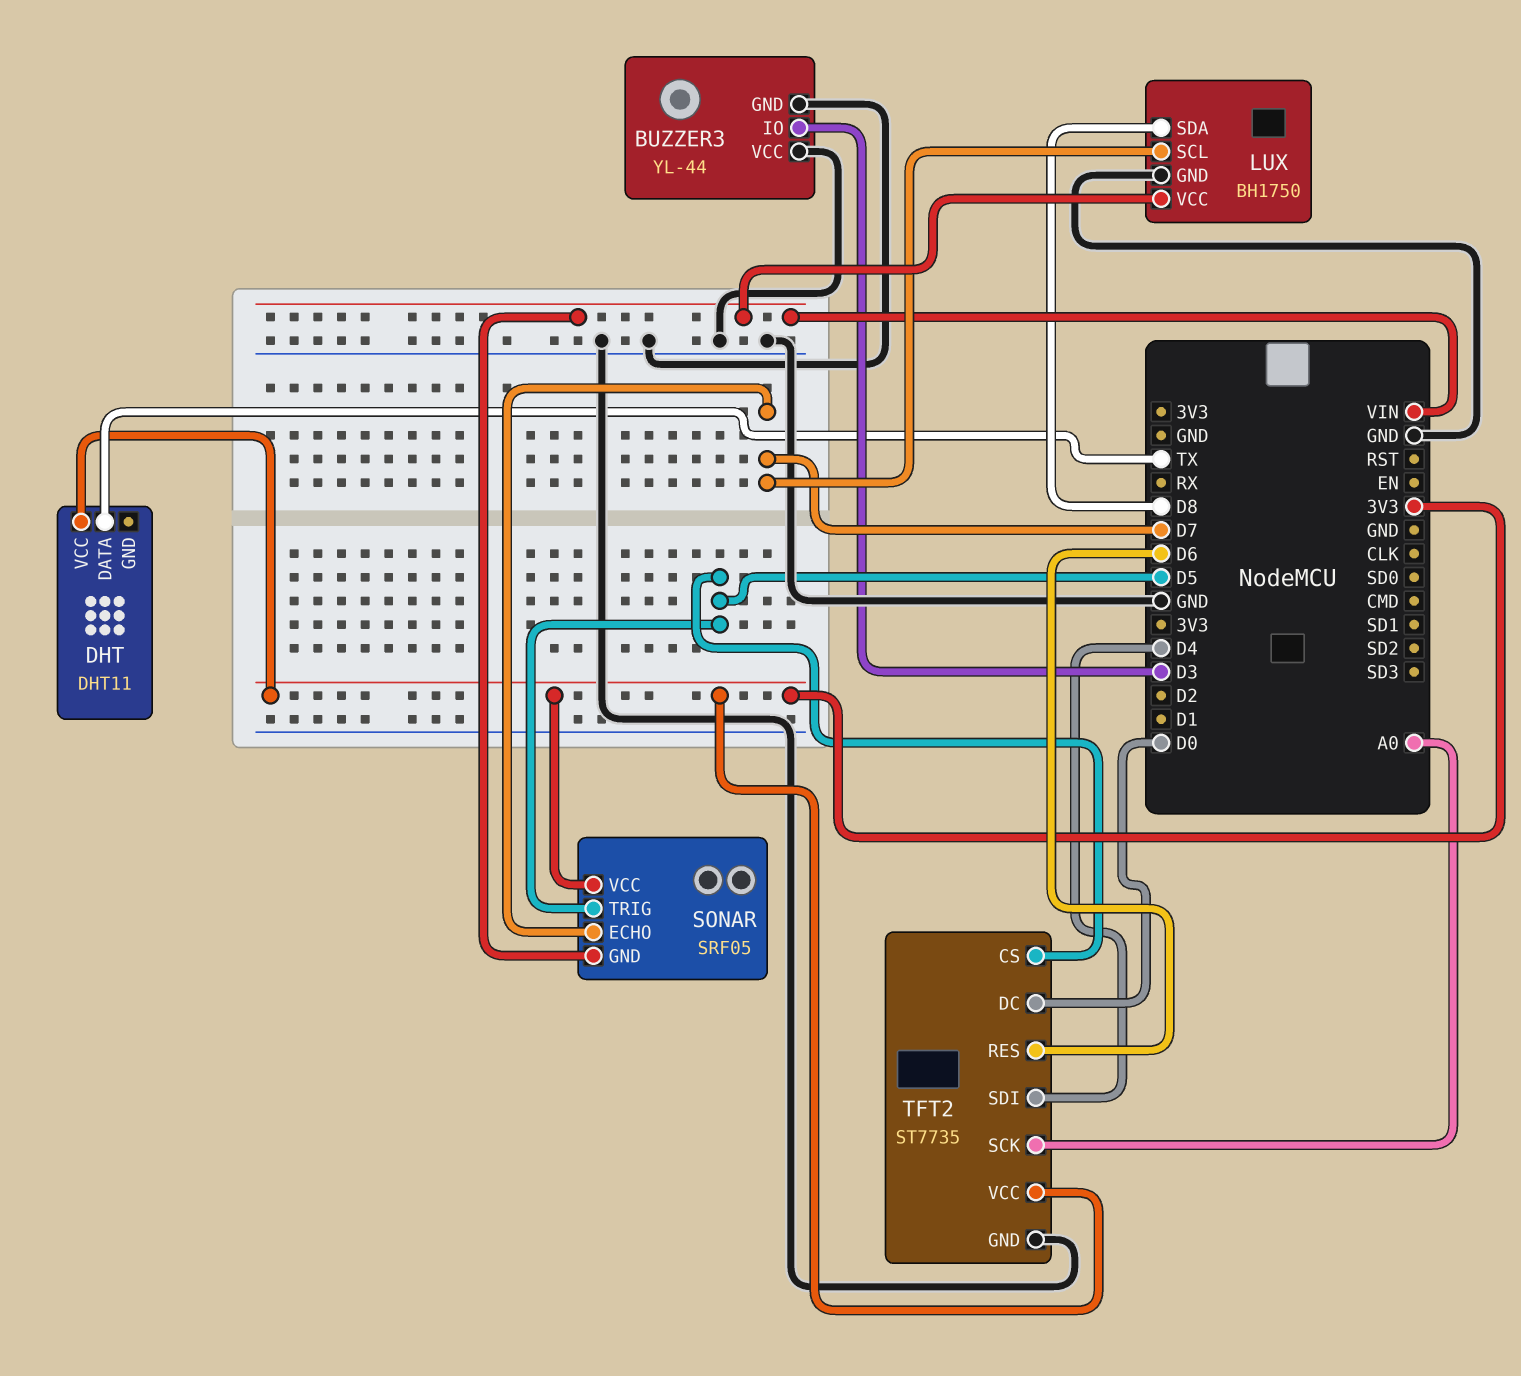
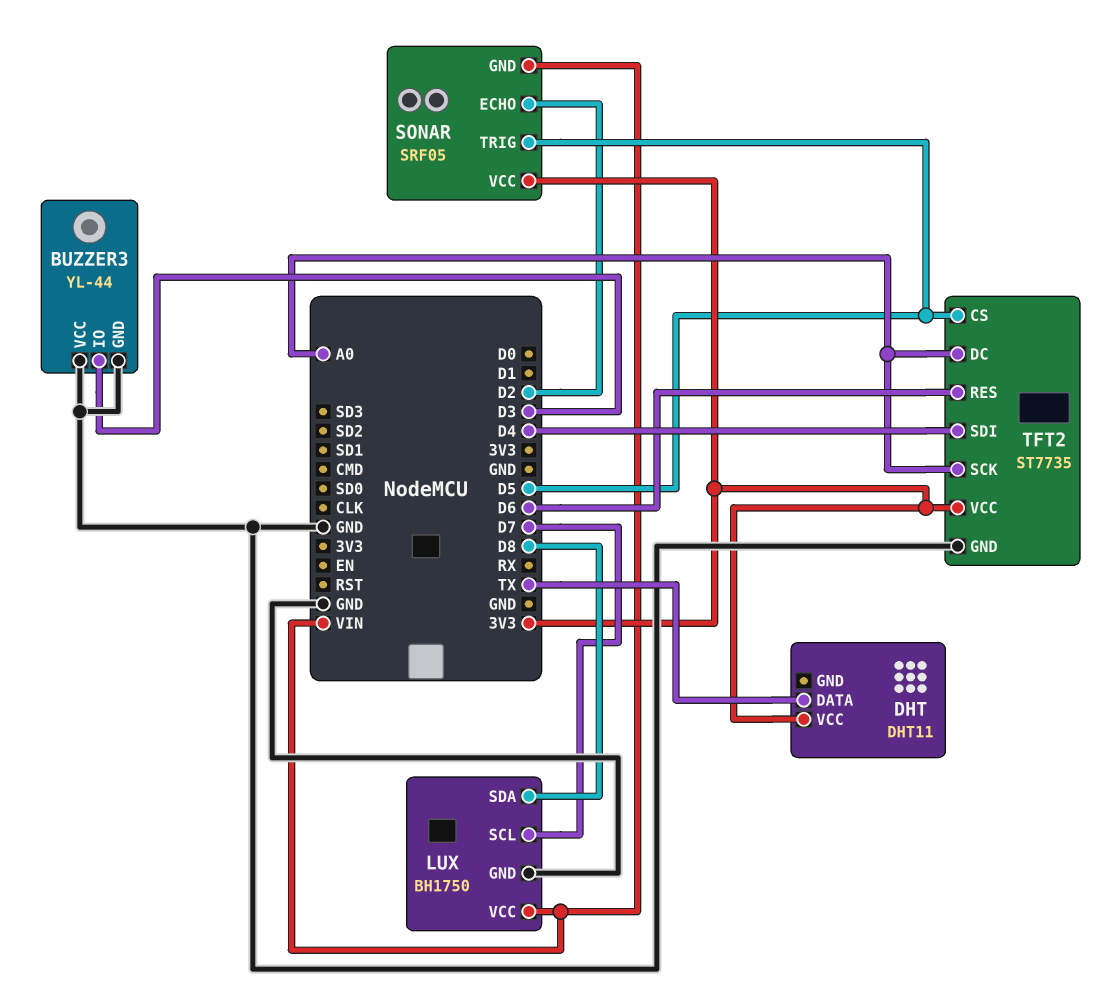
SONAR pin ECHO: D7 -> D2
TFT2 pin DC: D0 -> A0

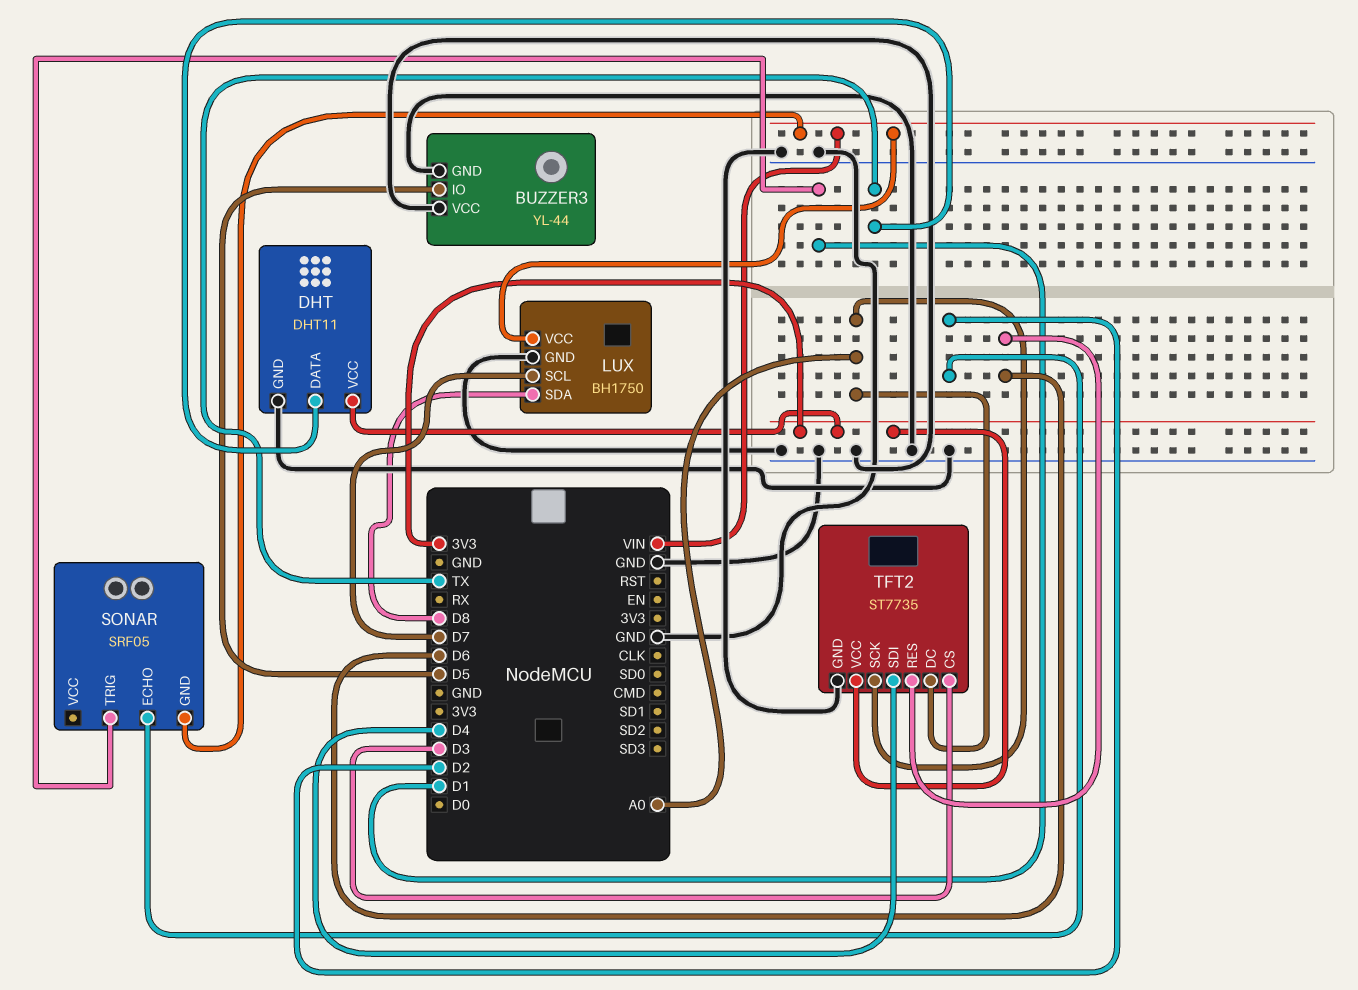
BUZZER3 pin IO: D3 -> D5
DHT pin GND: none -> GND
SONAR pin TRIG: D5 -> D1
SONAR pin VCC: 3V3 -> none
TFT2 pin CS: D5 -> D3

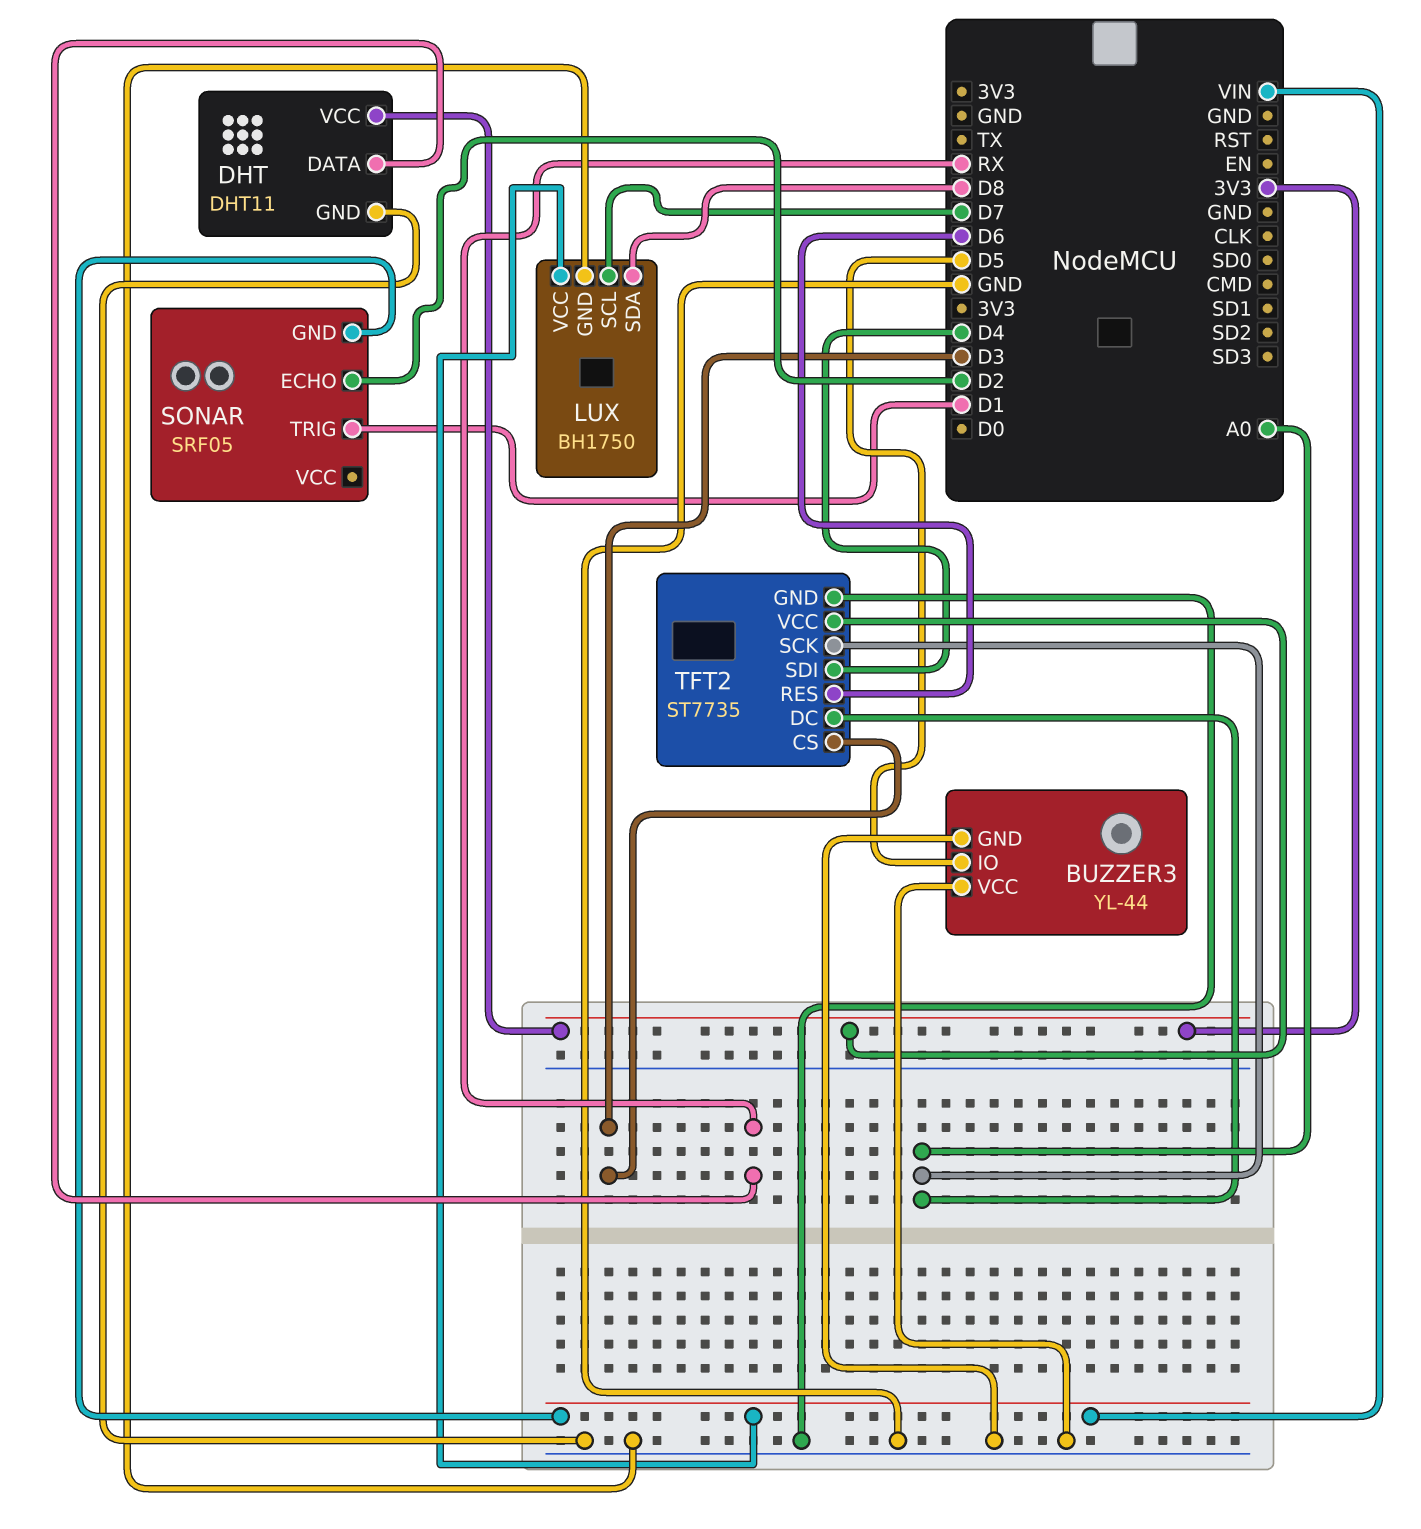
DHT pin DATA: TX -> RX

